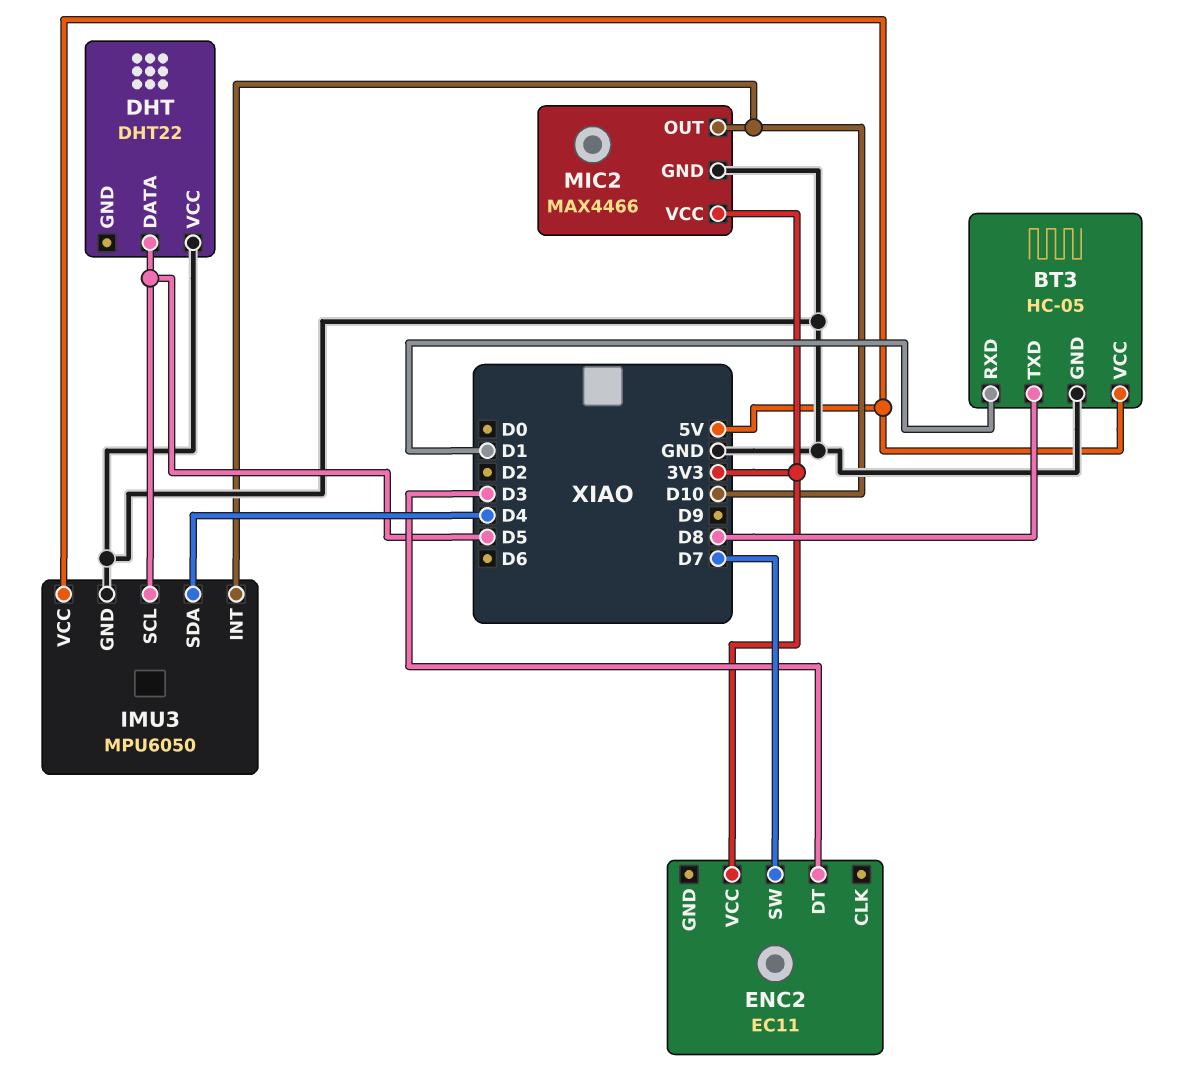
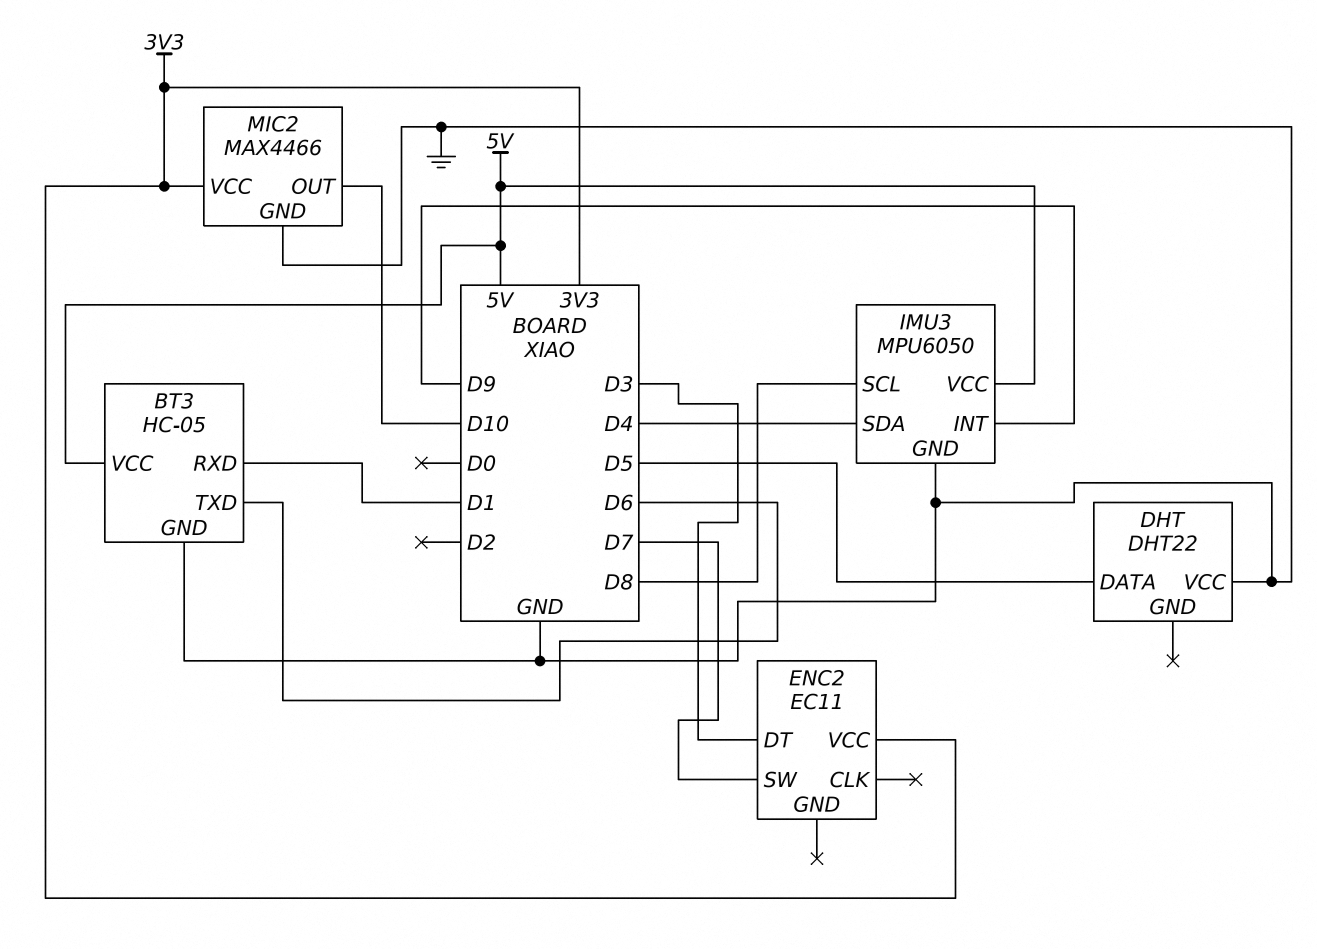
BT3 pin TXD: D8 -> D6
IMU3 pin INT: D10 -> D9
IMU3 pin SCL: D5 -> D8

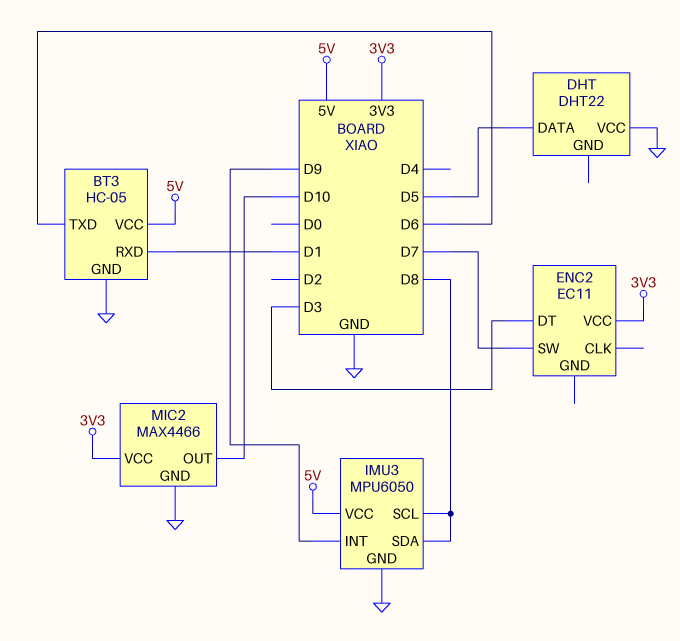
IMU3 pin SDA: D4 -> D8

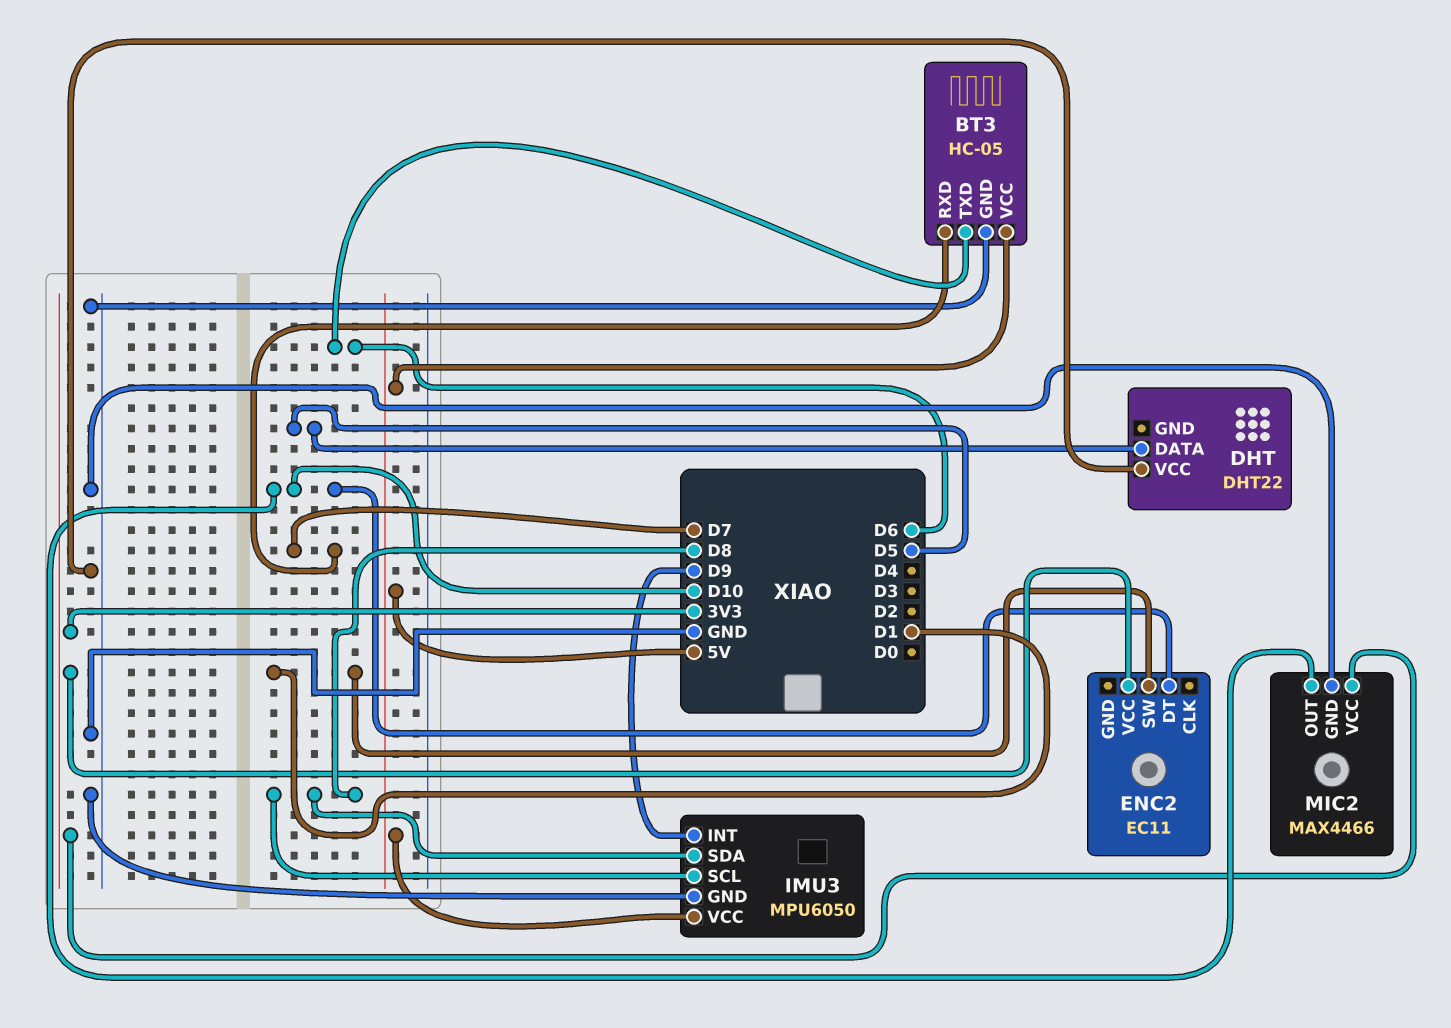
BT3 pin RXD: D1 -> D7
ENC2 pin DT: D3 -> D10
ENC2 pin SW: D7 -> D1

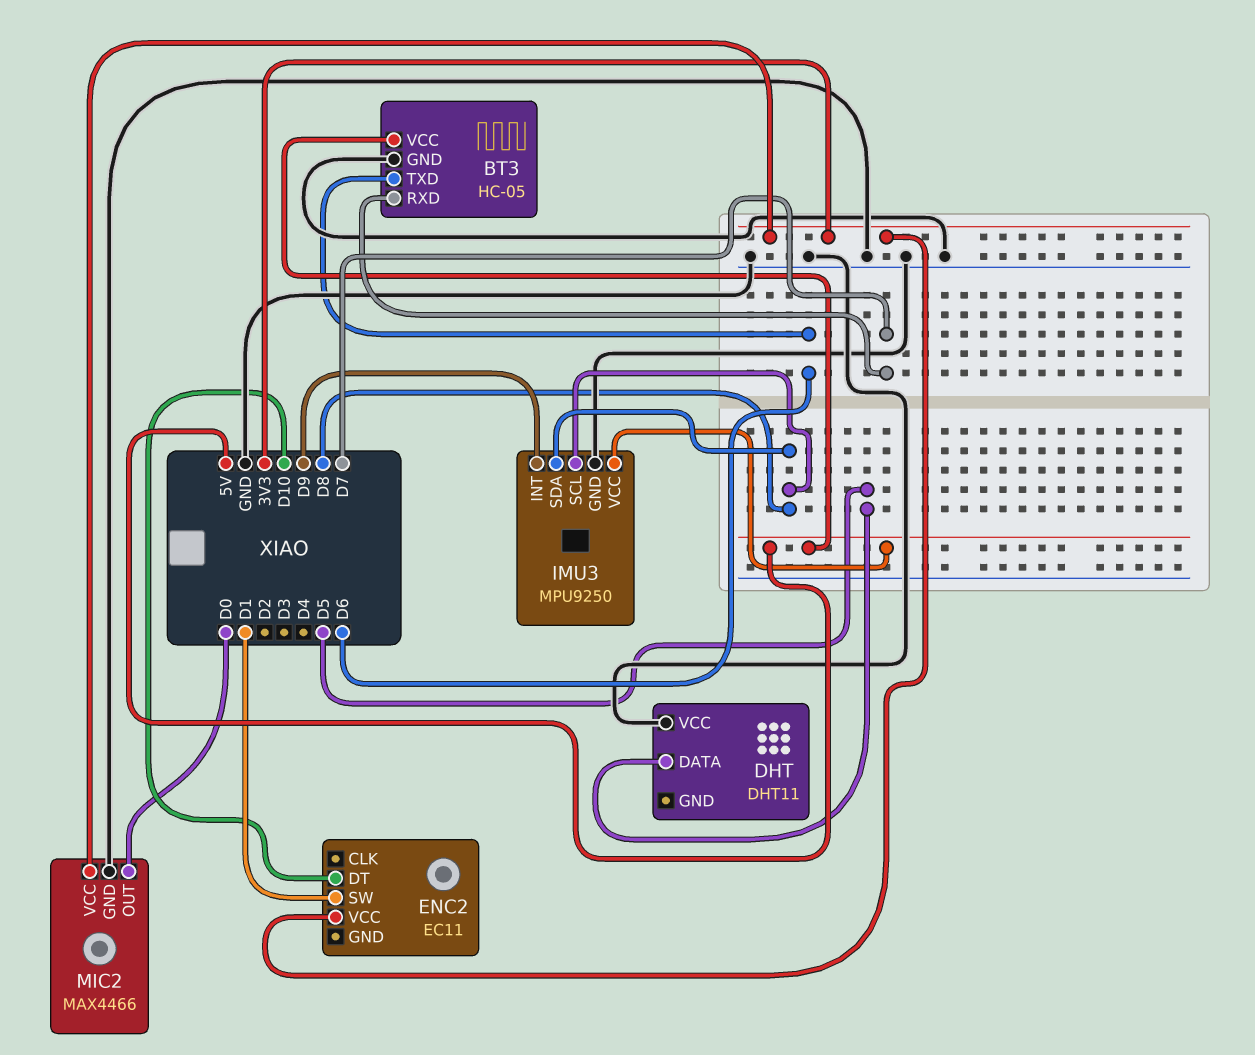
DHT: DHT22 -> DHT11
IMU3: MPU6050 -> MPU9250
MIC2 pin OUT: D10 -> D0

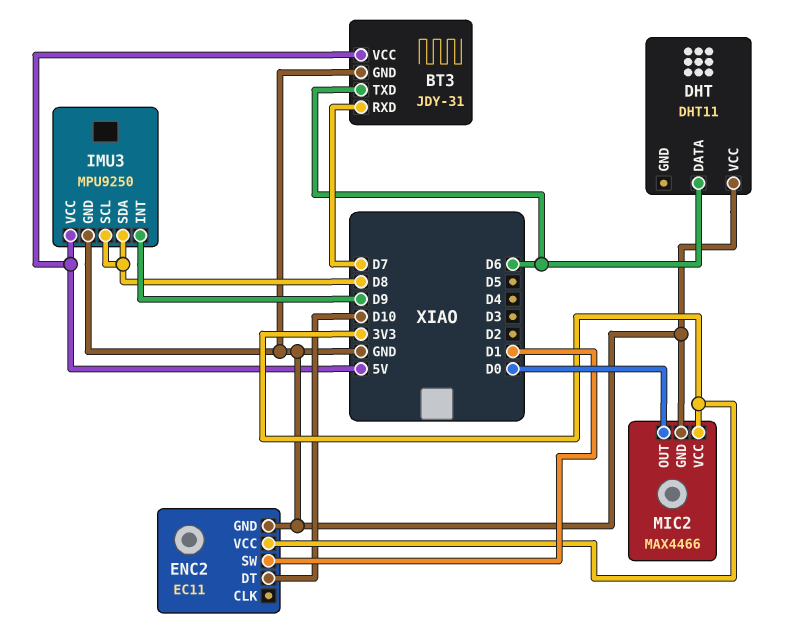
BT3: HC-05 -> JDY-31
DHT pin DATA: D5 -> D6
ENC2 pin GND: none -> GND

